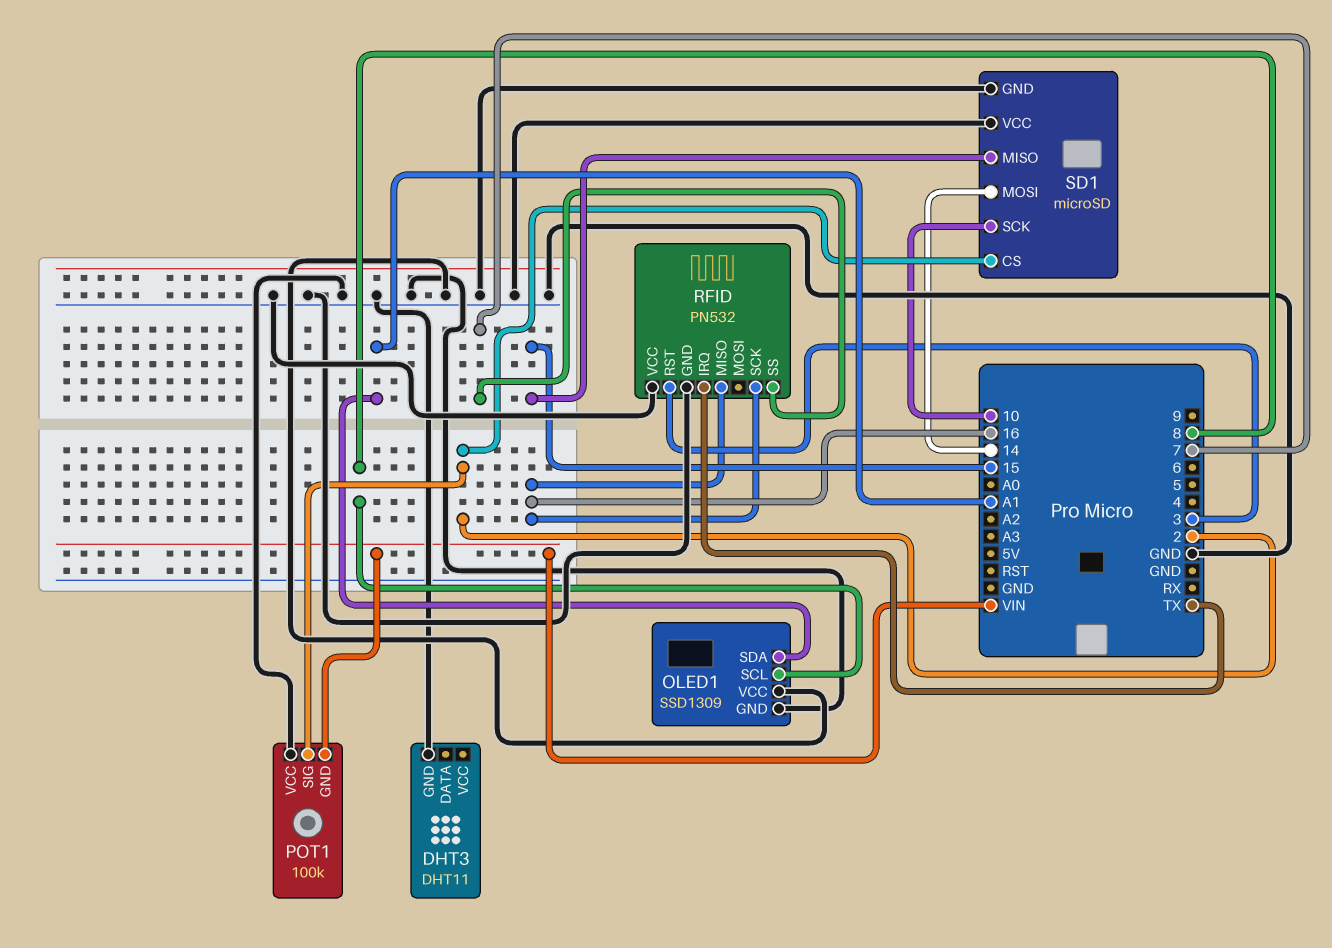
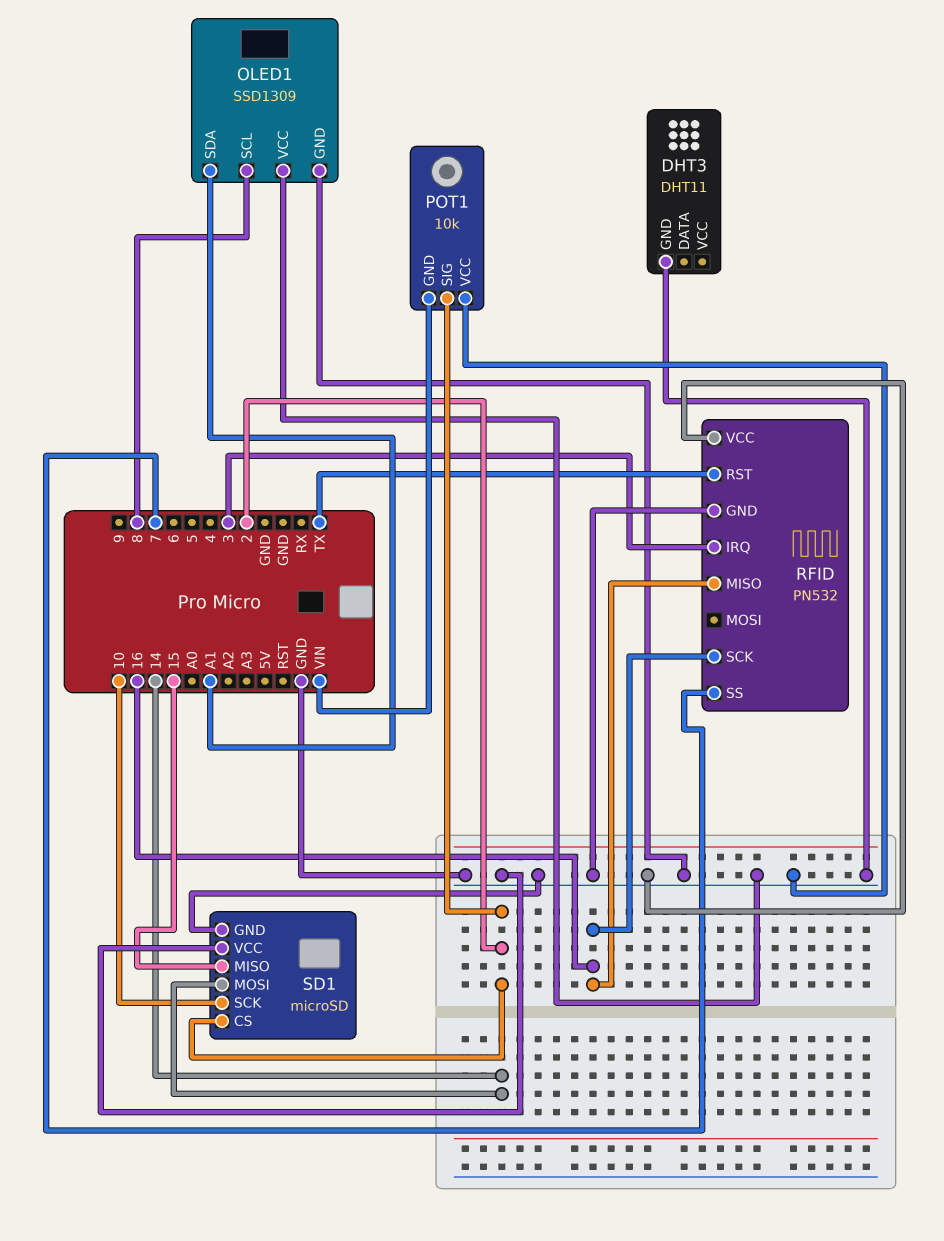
POT1: 100k -> 10k
RFID pin IRQ: TX -> 3
RFID pin RST: 3 -> TX

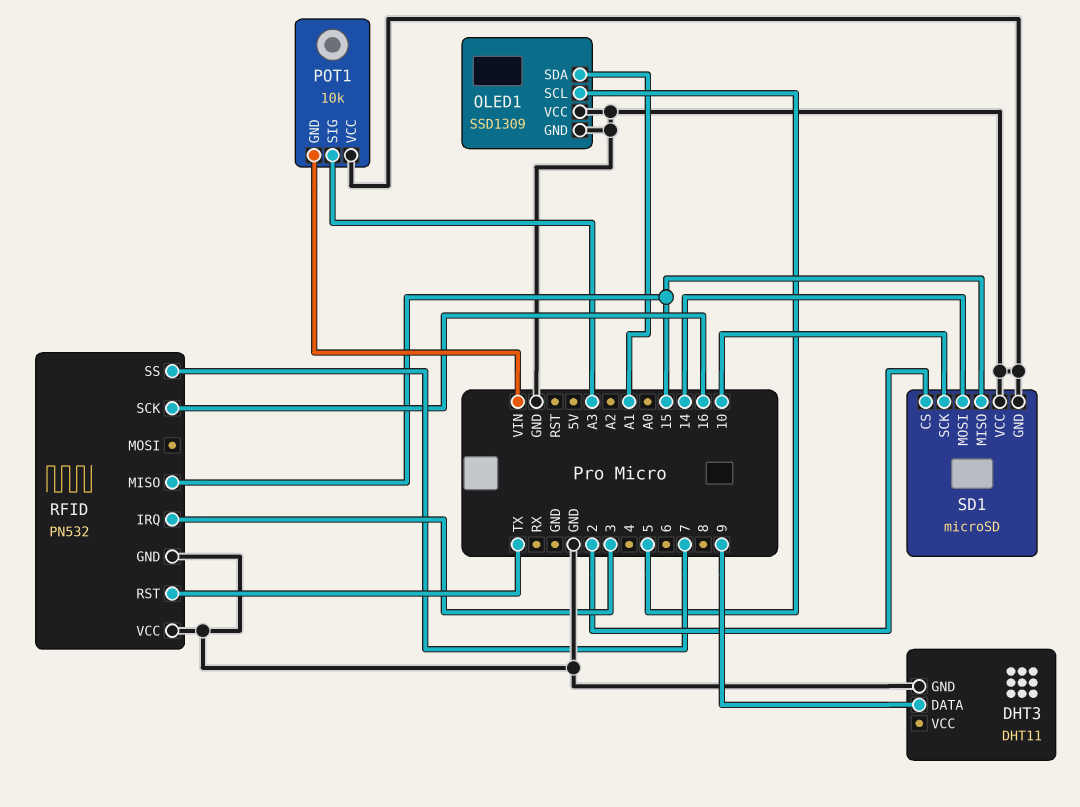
DHT3 pin DATA: none -> 9
OLED1 pin SCL: 8 -> 5
POT1 pin SIG: 2 -> A3
RFID pin MISO: 16 -> 15

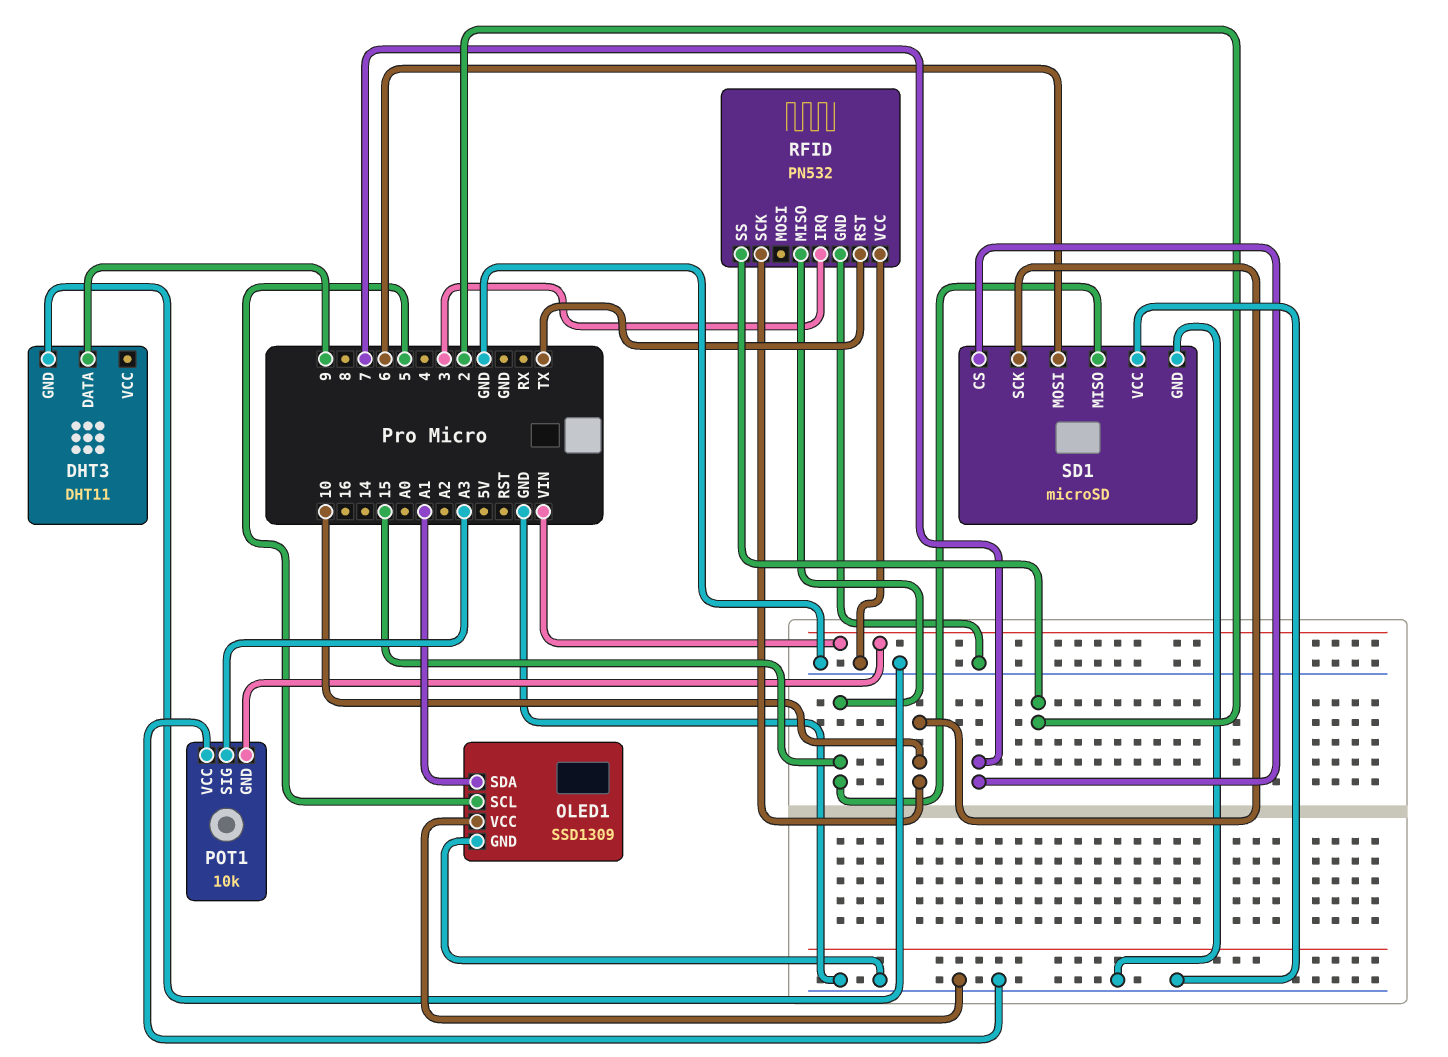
RFID pin SCK: 16 -> 10
RFID pin SS: 7 -> 2
SD1 pin CS: 2 -> 7
SD1 pin MOSI: 14 -> 6

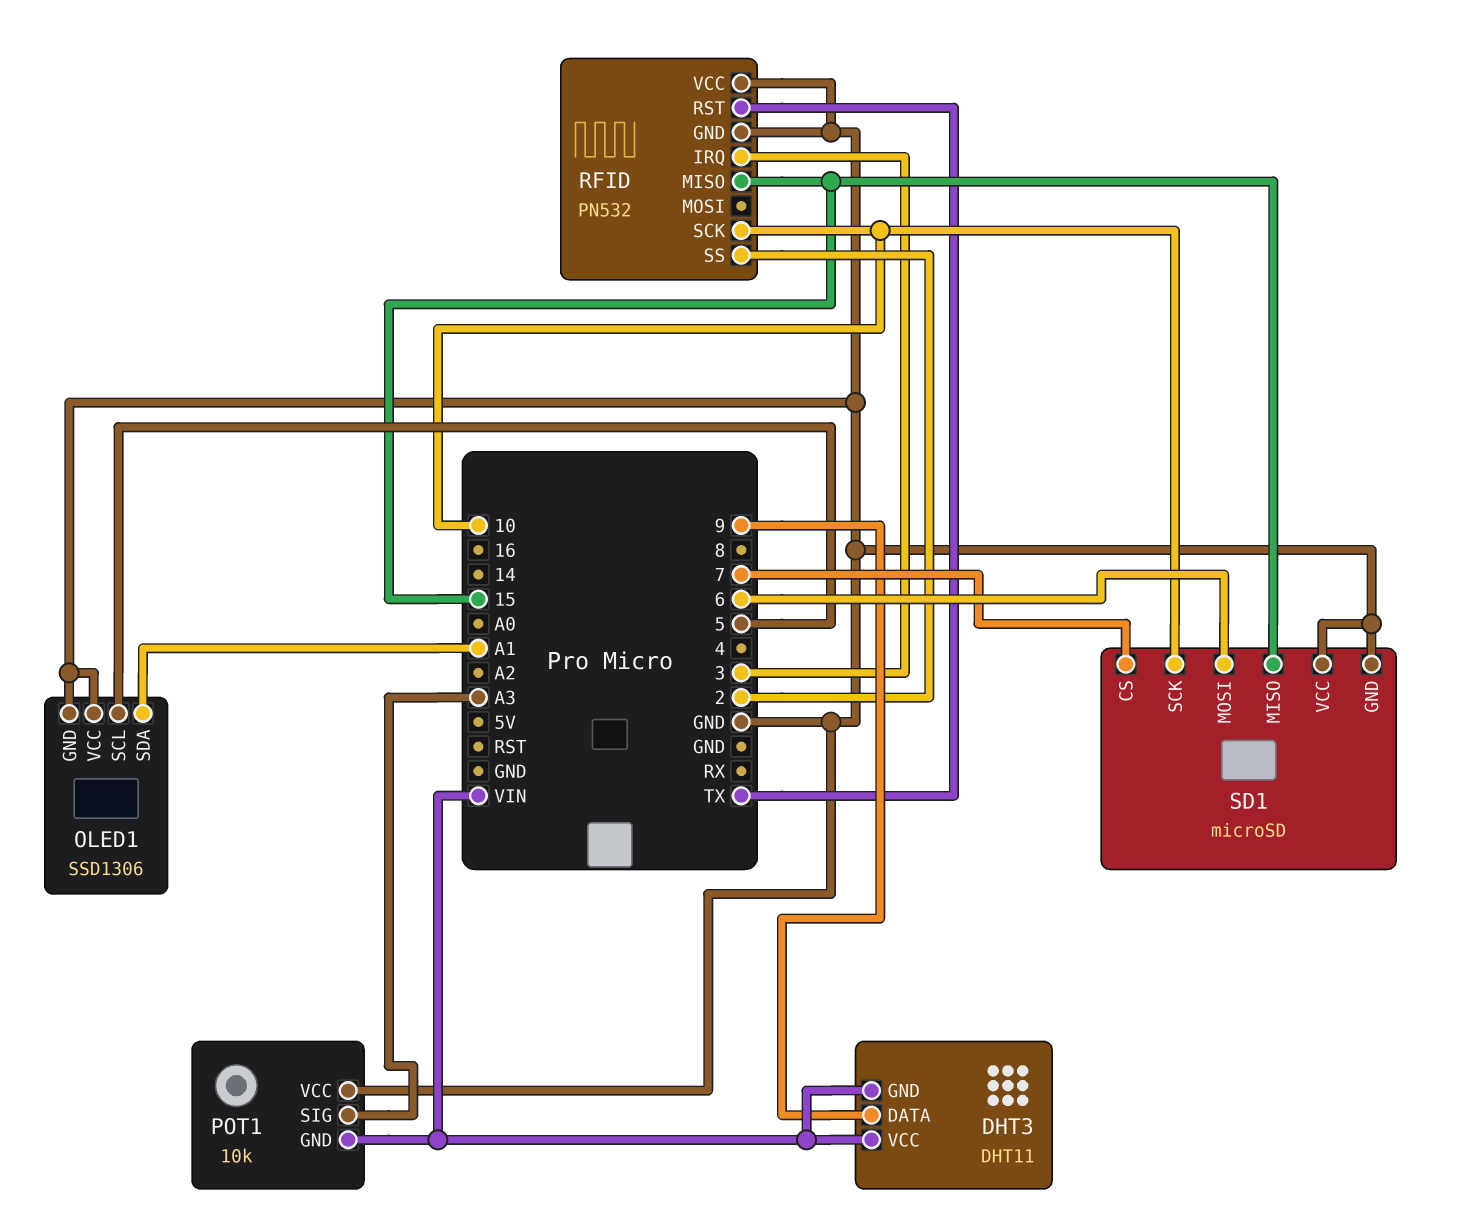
DHT3 pin GND: GND -> VIN
DHT3 pin VCC: none -> VIN
OLED1: SSD1309 -> SSD1306

